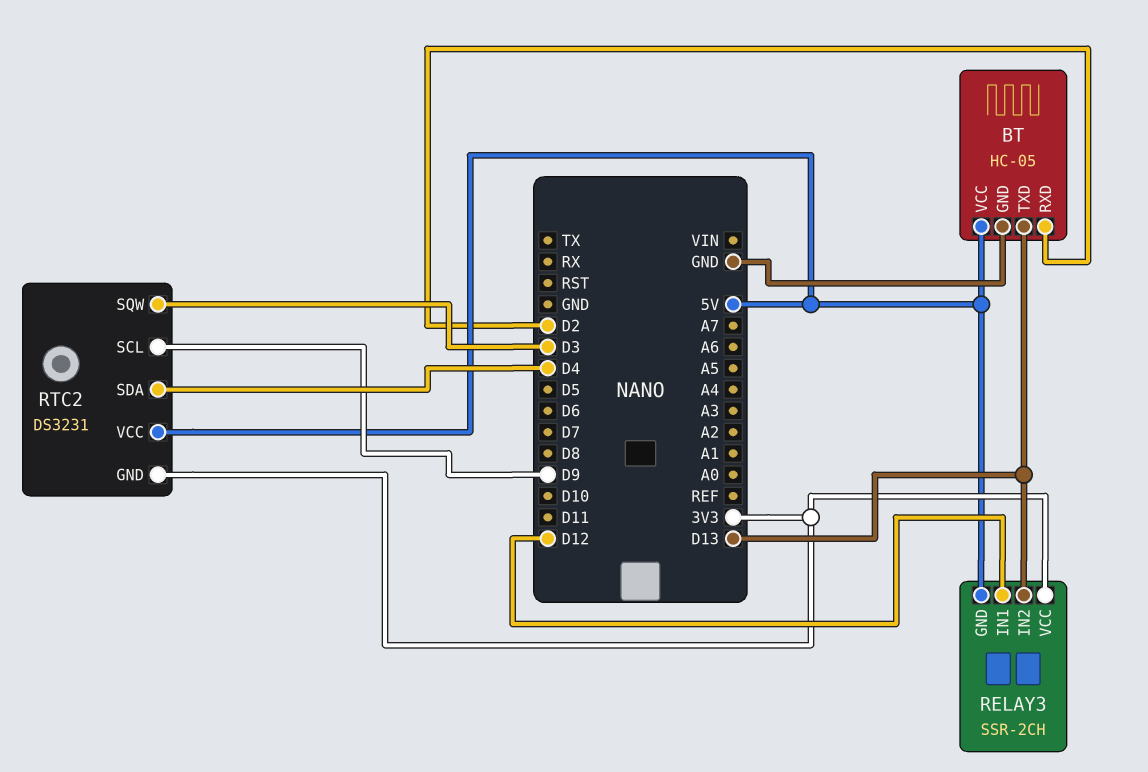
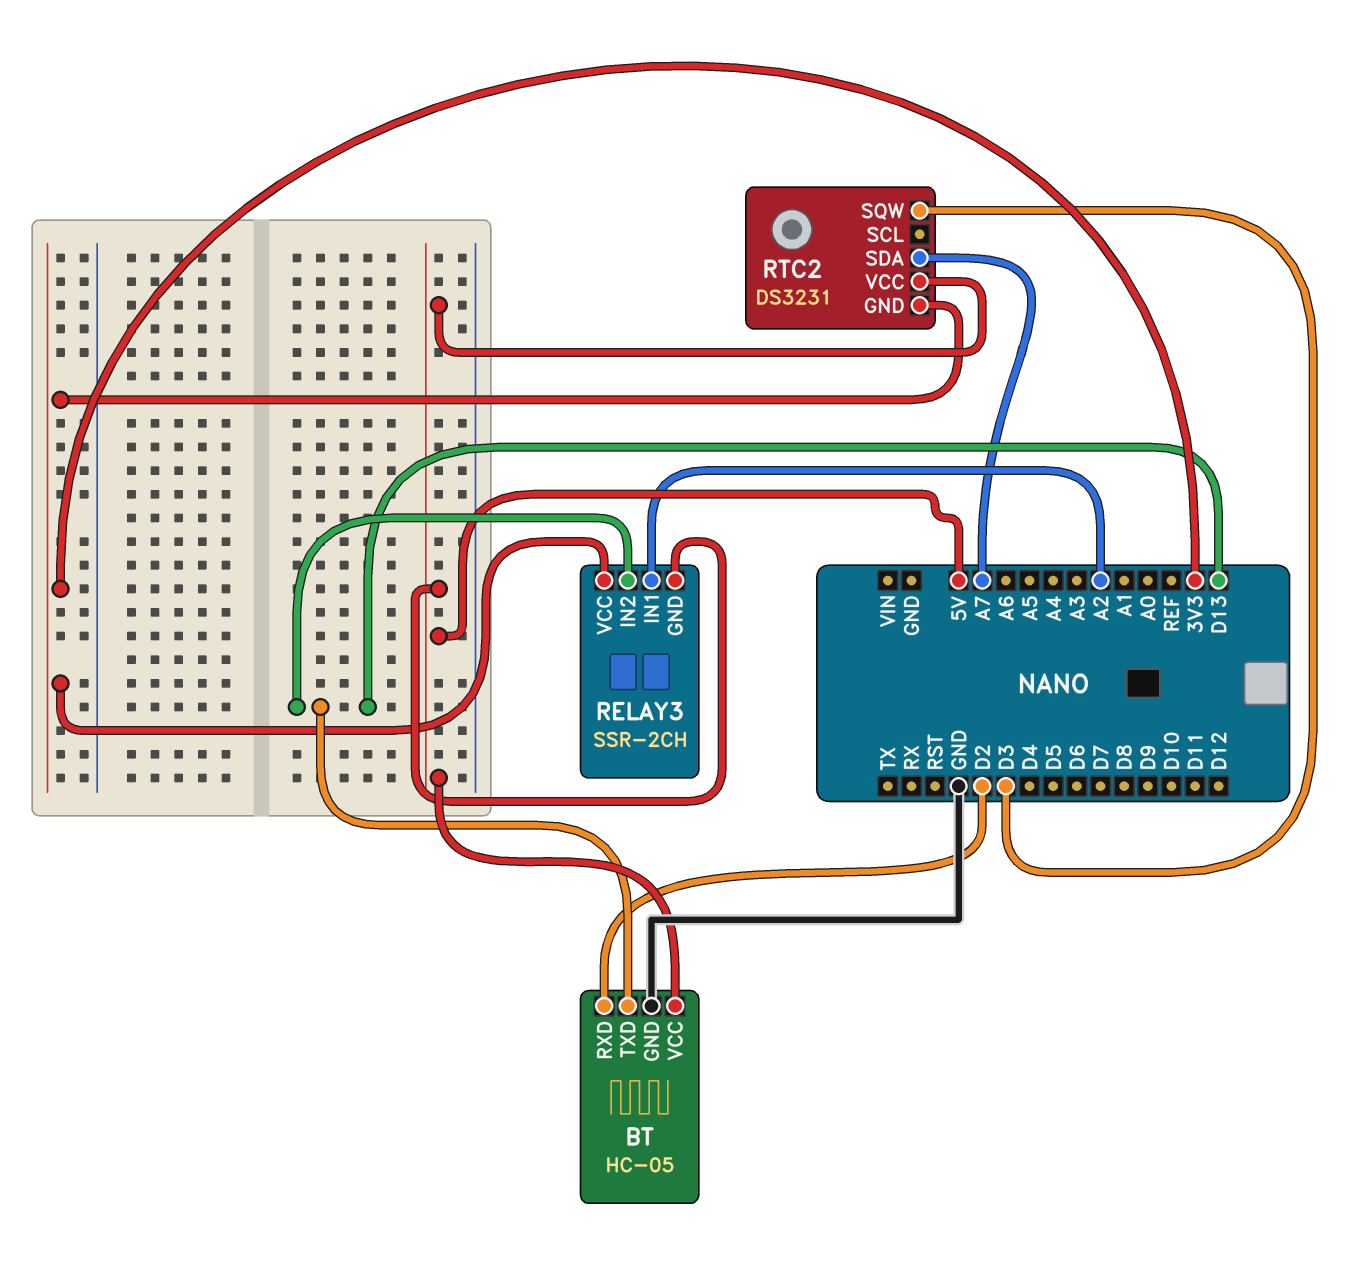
RELAY3 pin IN1: D12 -> A2
RTC2 pin SCL: D9 -> none
RTC2 pin SDA: D4 -> A7

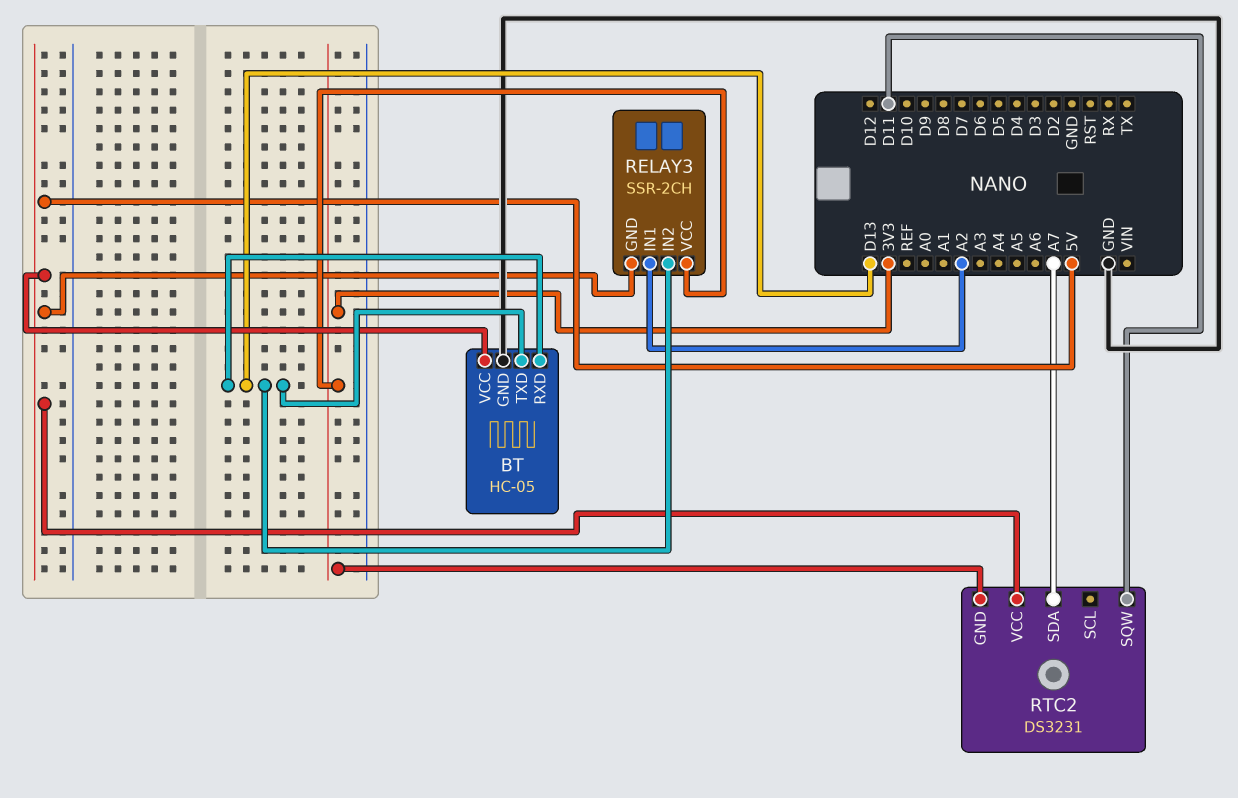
BT pin RXD: D2 -> D13
RTC2 pin SQW: D3 -> D11

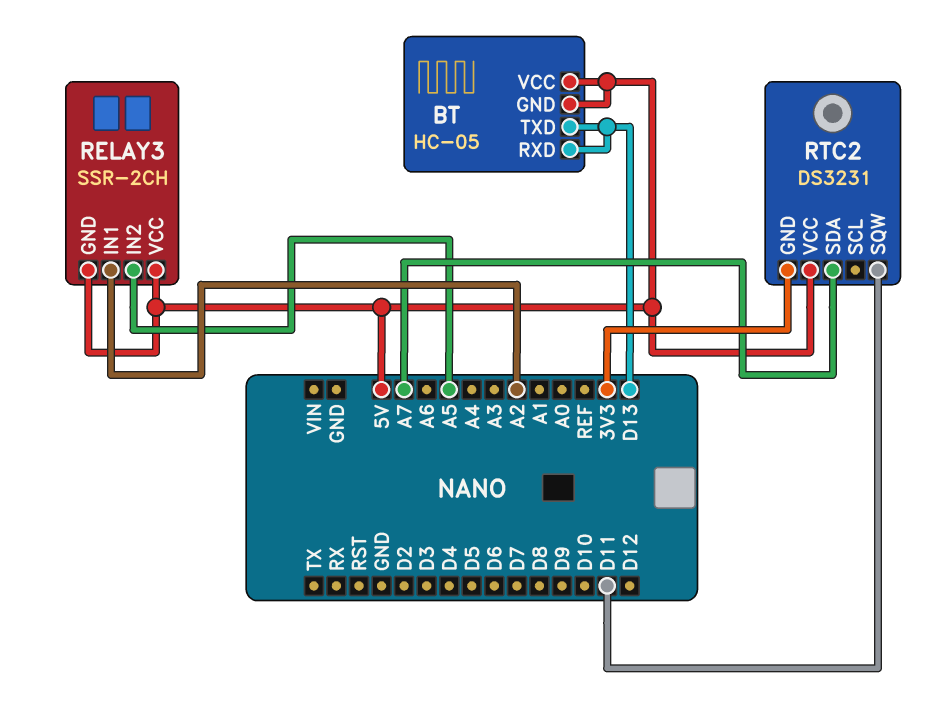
BT pin GND: GND -> 5V
RELAY3 pin IN2: D13 -> A5
RELAY3 pin VCC: 3V3 -> 5V

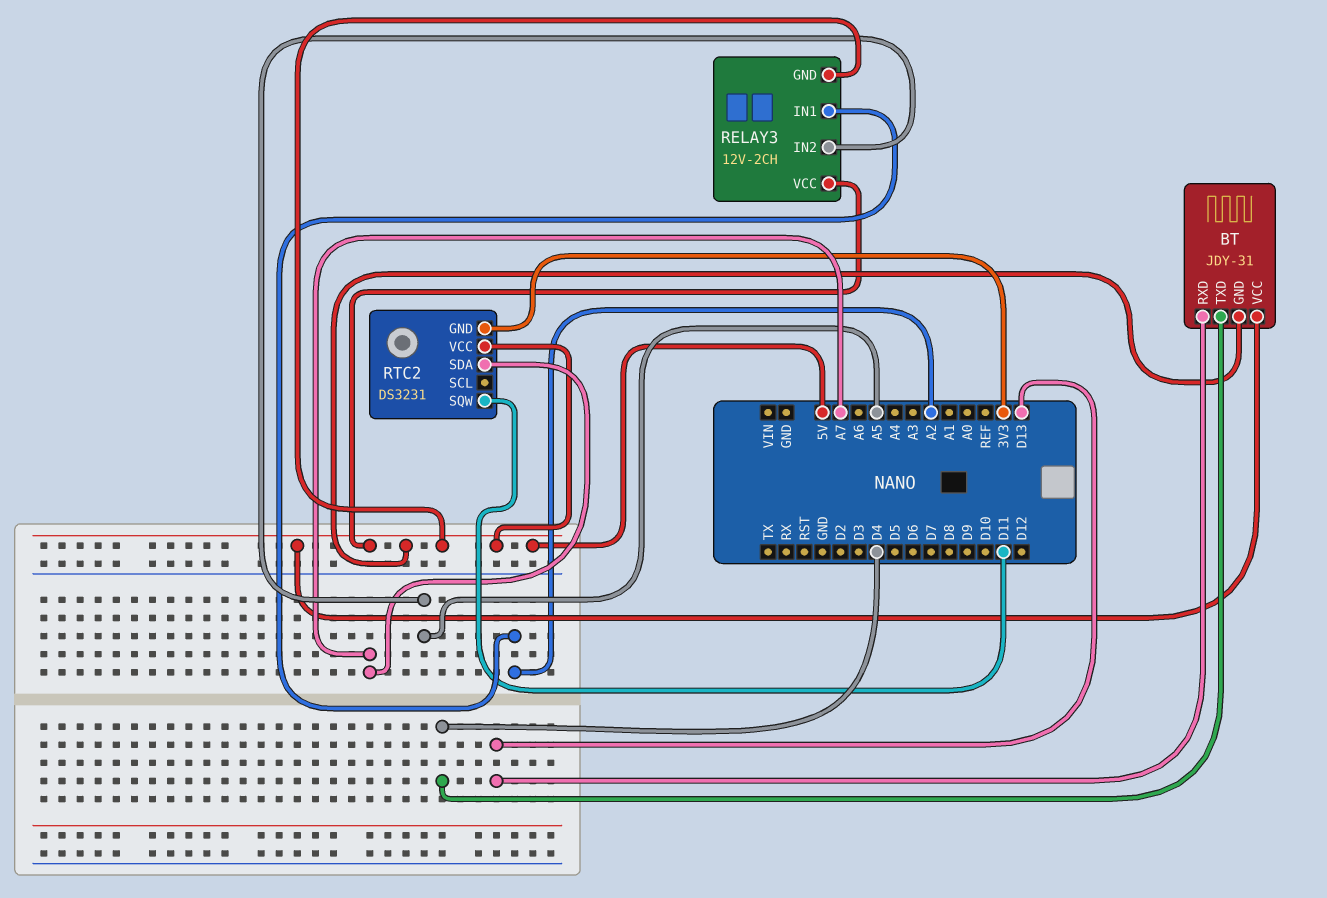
BT: HC-05 -> JDY-31
BT pin TXD: D13 -> D4
RELAY3: SSR-2CH -> 12V-2CH

